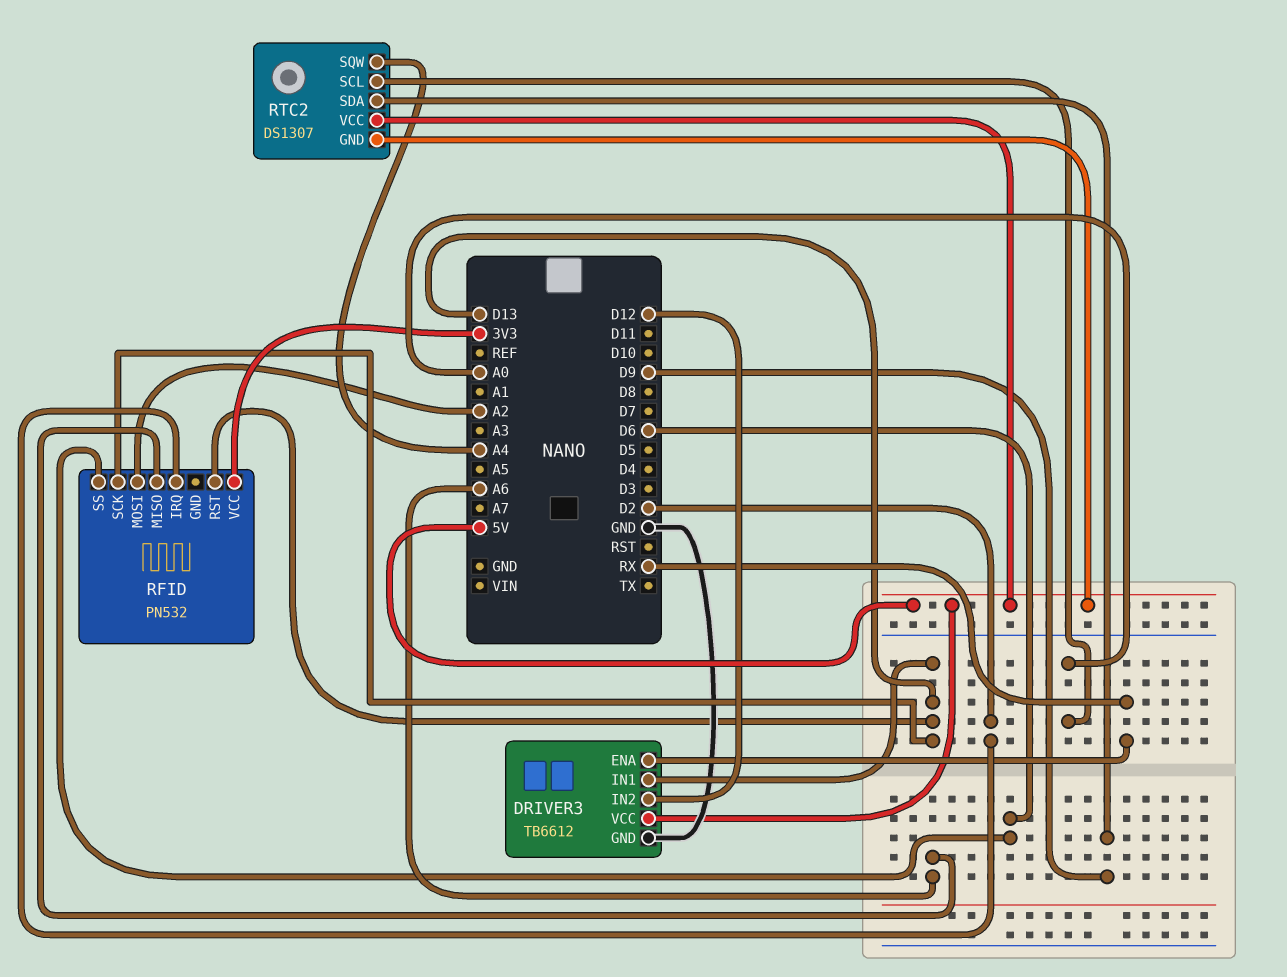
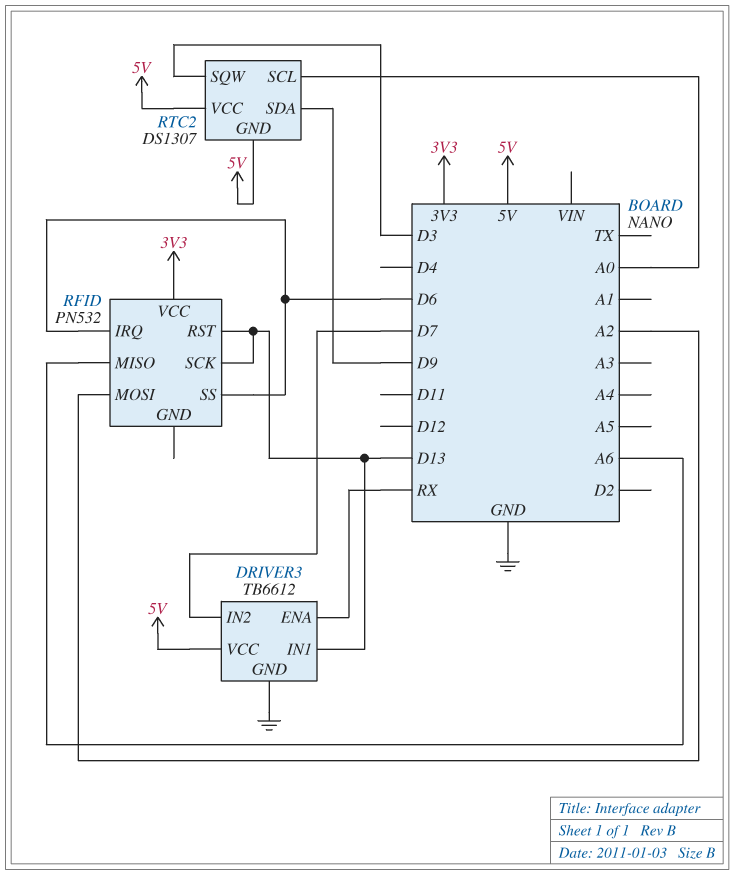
DRIVER3 pin IN2: D12 -> D7
RFID pin IRQ: D2 -> D6
RTC2 pin SQW: A4 -> D3

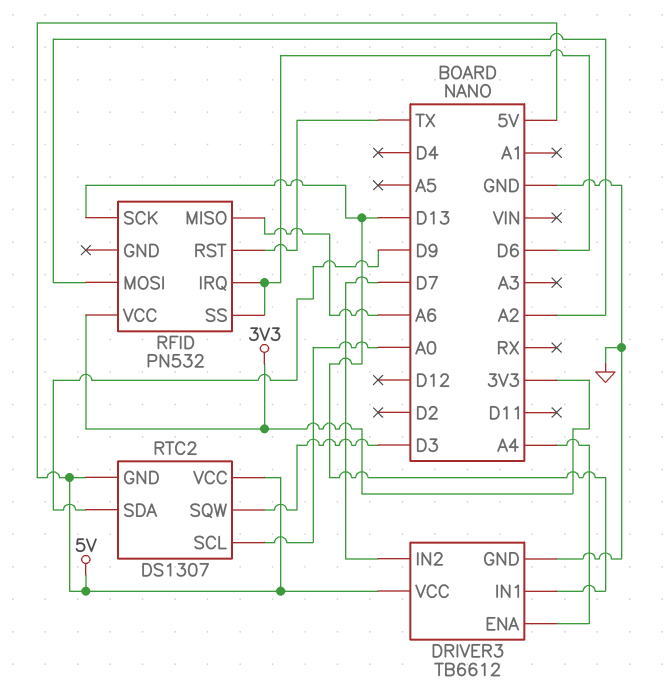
DRIVER3 pin ENA: RX -> A4
RFID pin RST: D13 -> TX

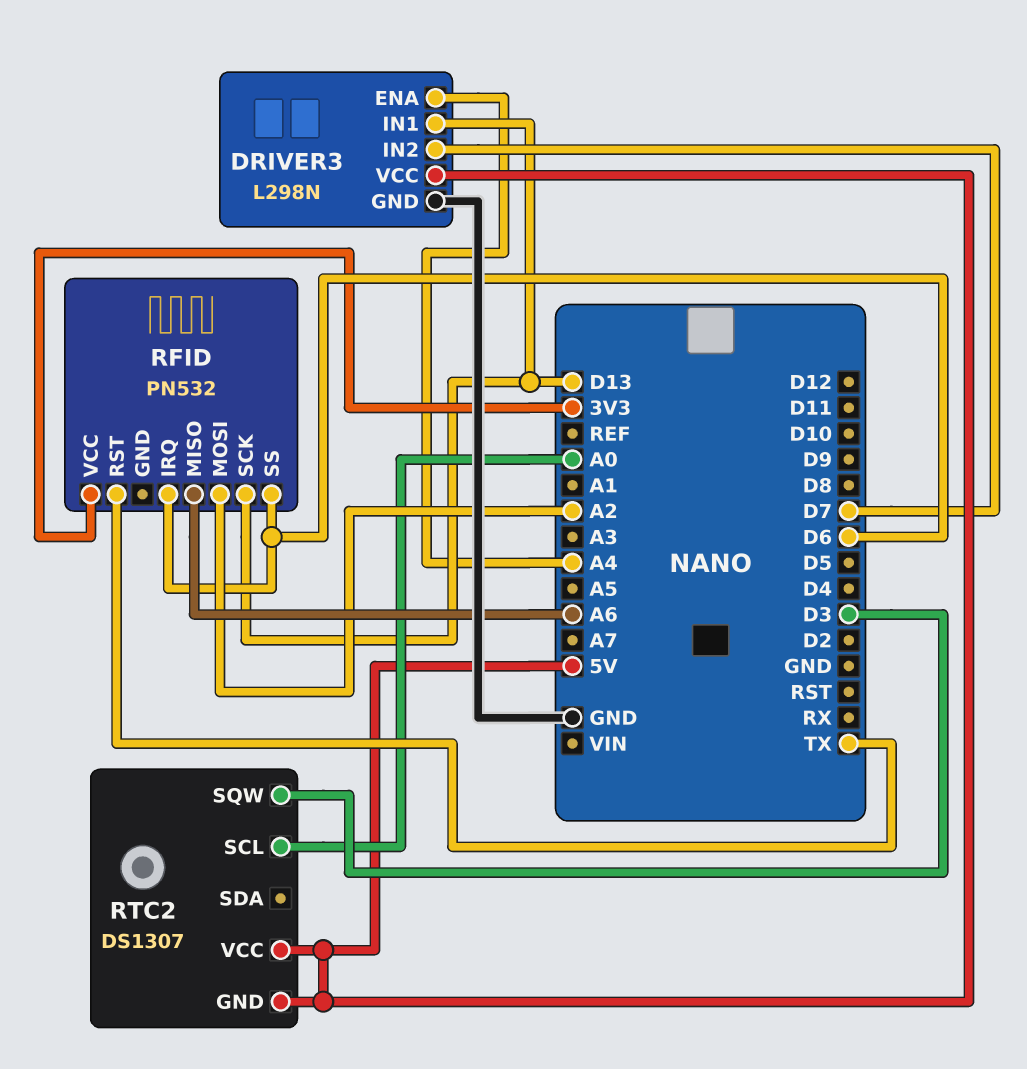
DRIVER3: TB6612 -> L298N
RTC2 pin SDA: D9 -> none

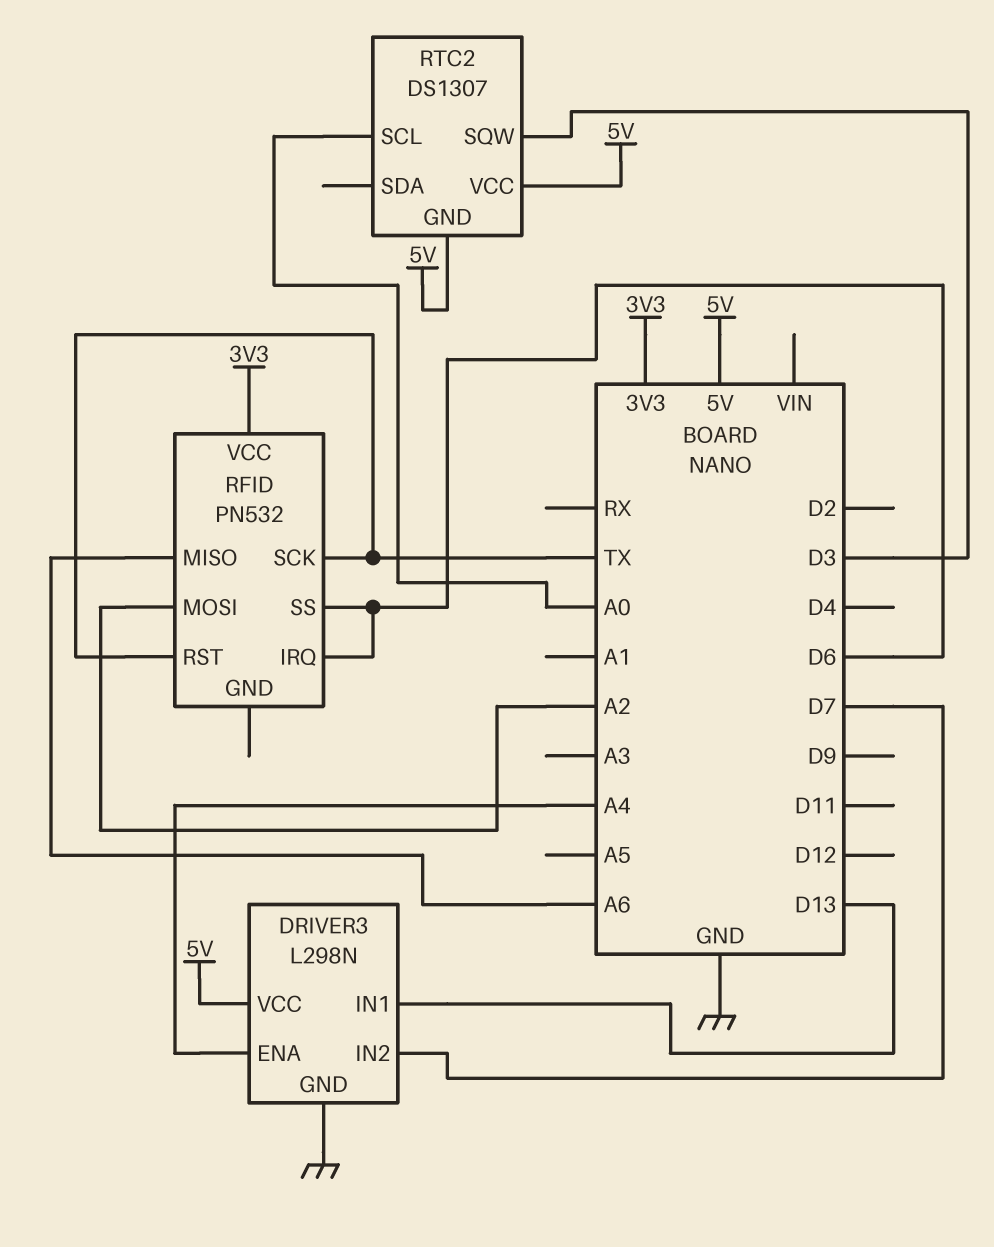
RFID pin SCK: D13 -> TX

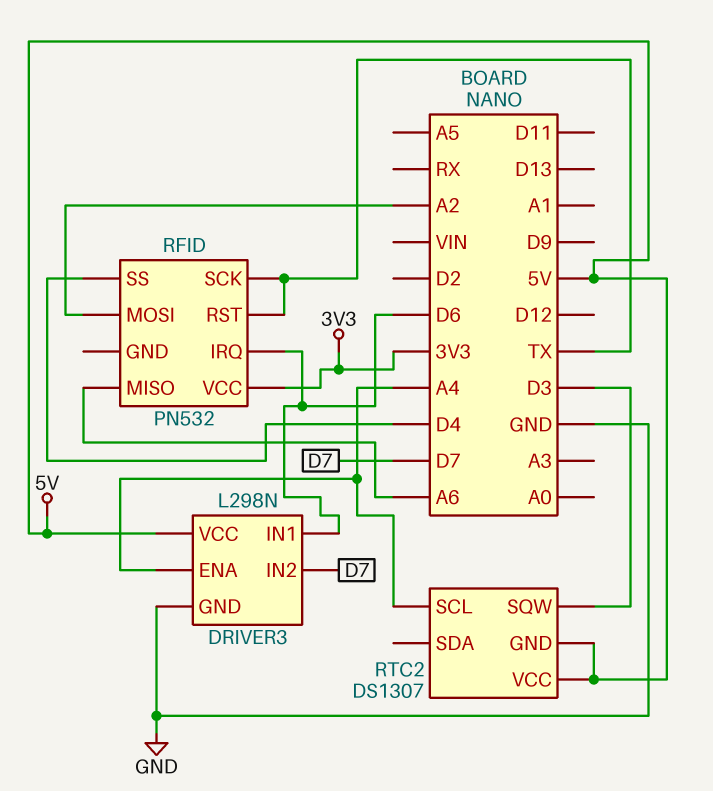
DRIVER3 pin IN1: D13 -> D6
RFID pin SS: D6 -> D4
RTC2 pin SCL: A0 -> A4

